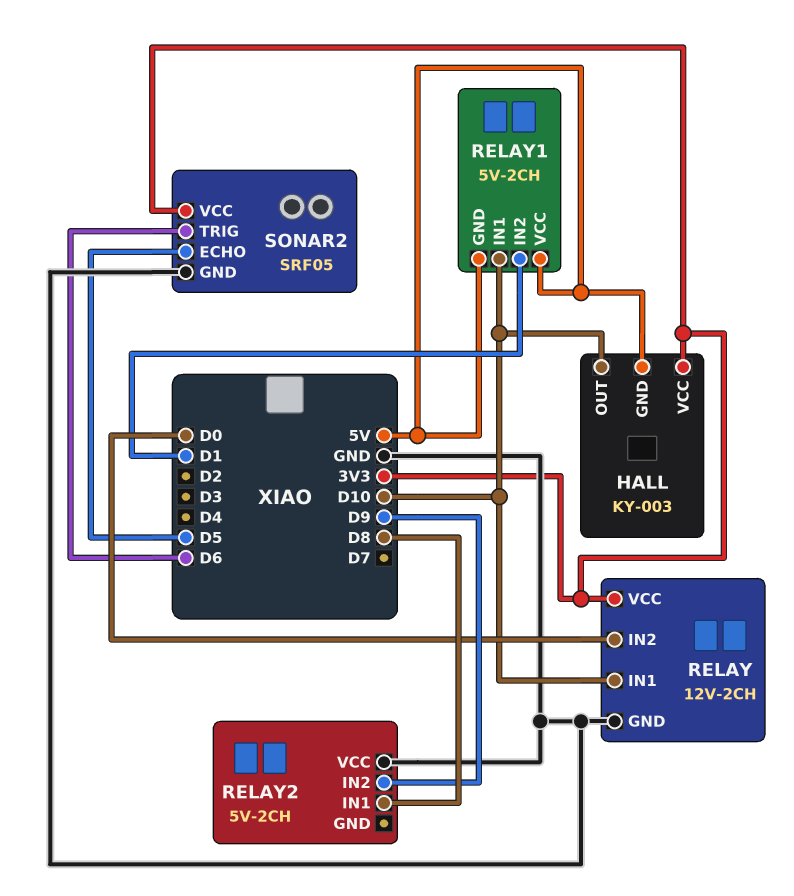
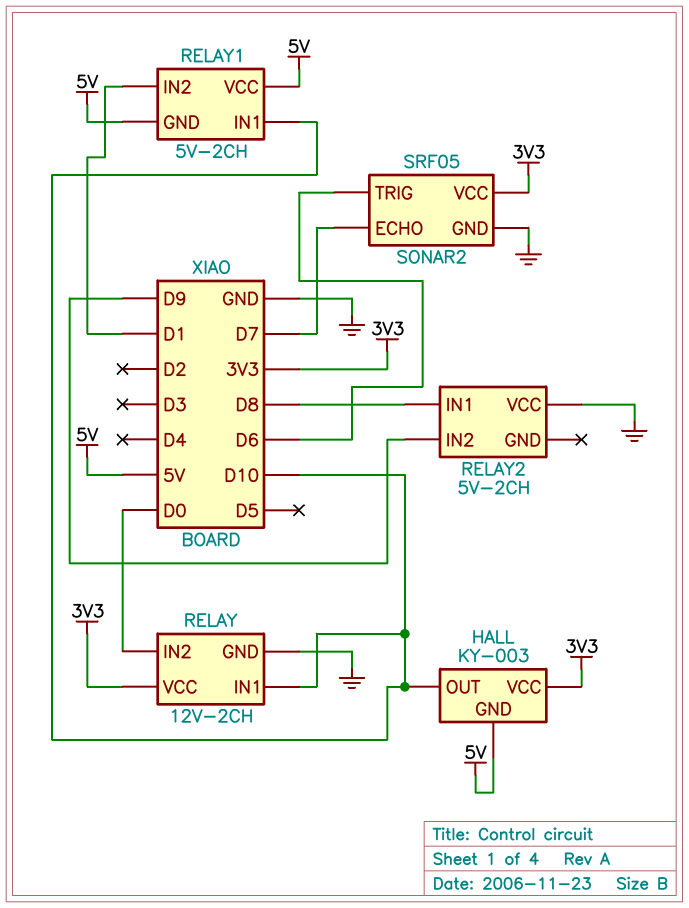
SONAR2 pin ECHO: D5 -> D7

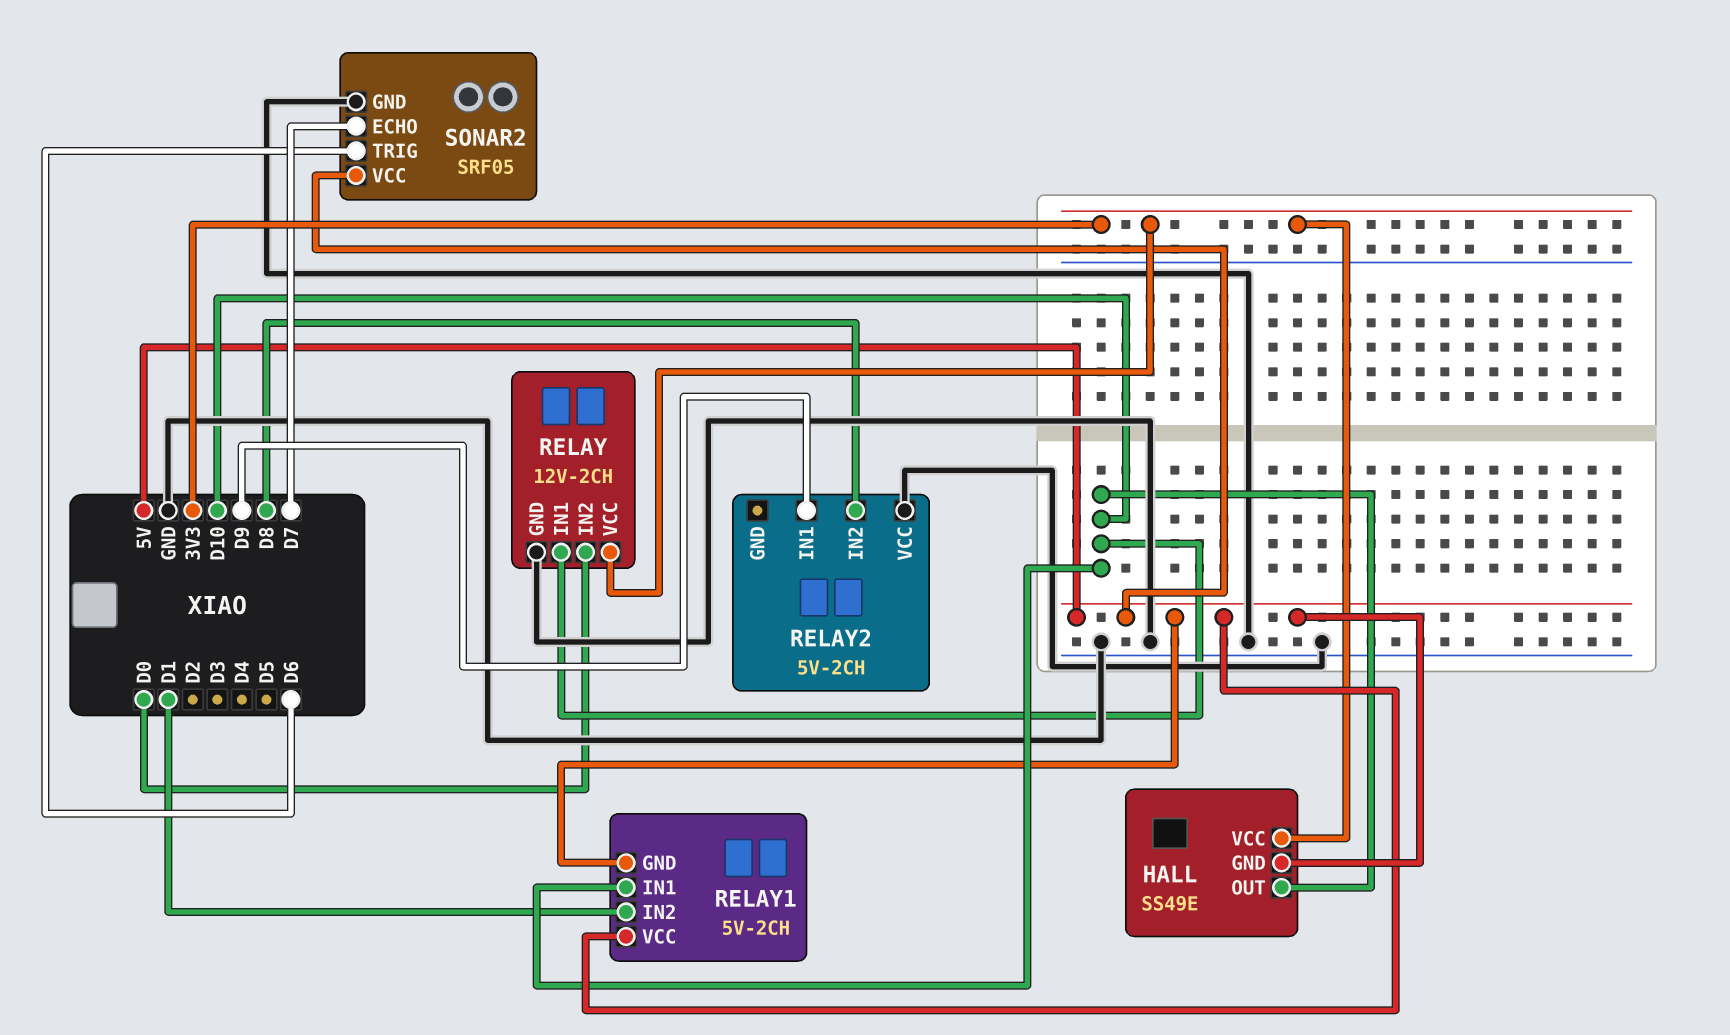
HALL: KY-003 -> SS49E
RELAY2 pin IN1: D8 -> D9
RELAY2 pin IN2: D9 -> D8
SONAR2 pin VCC: 3V3 -> 5V

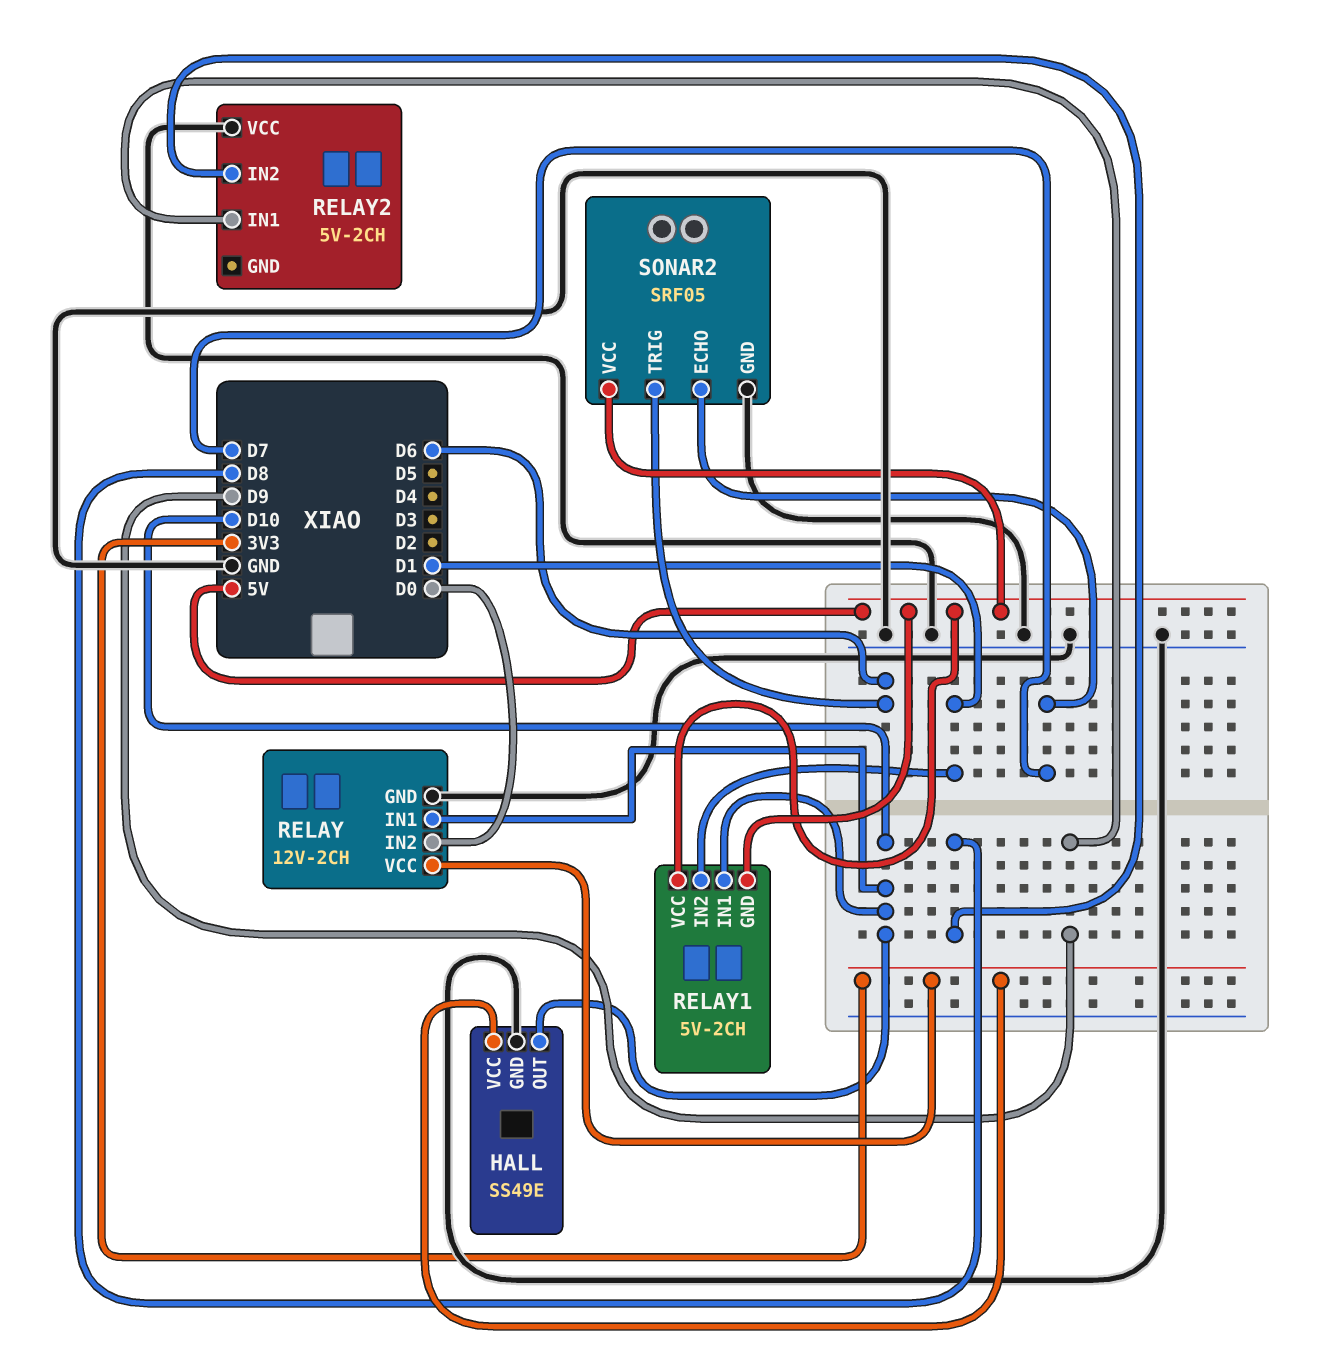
HALL pin GND: 5V -> GND

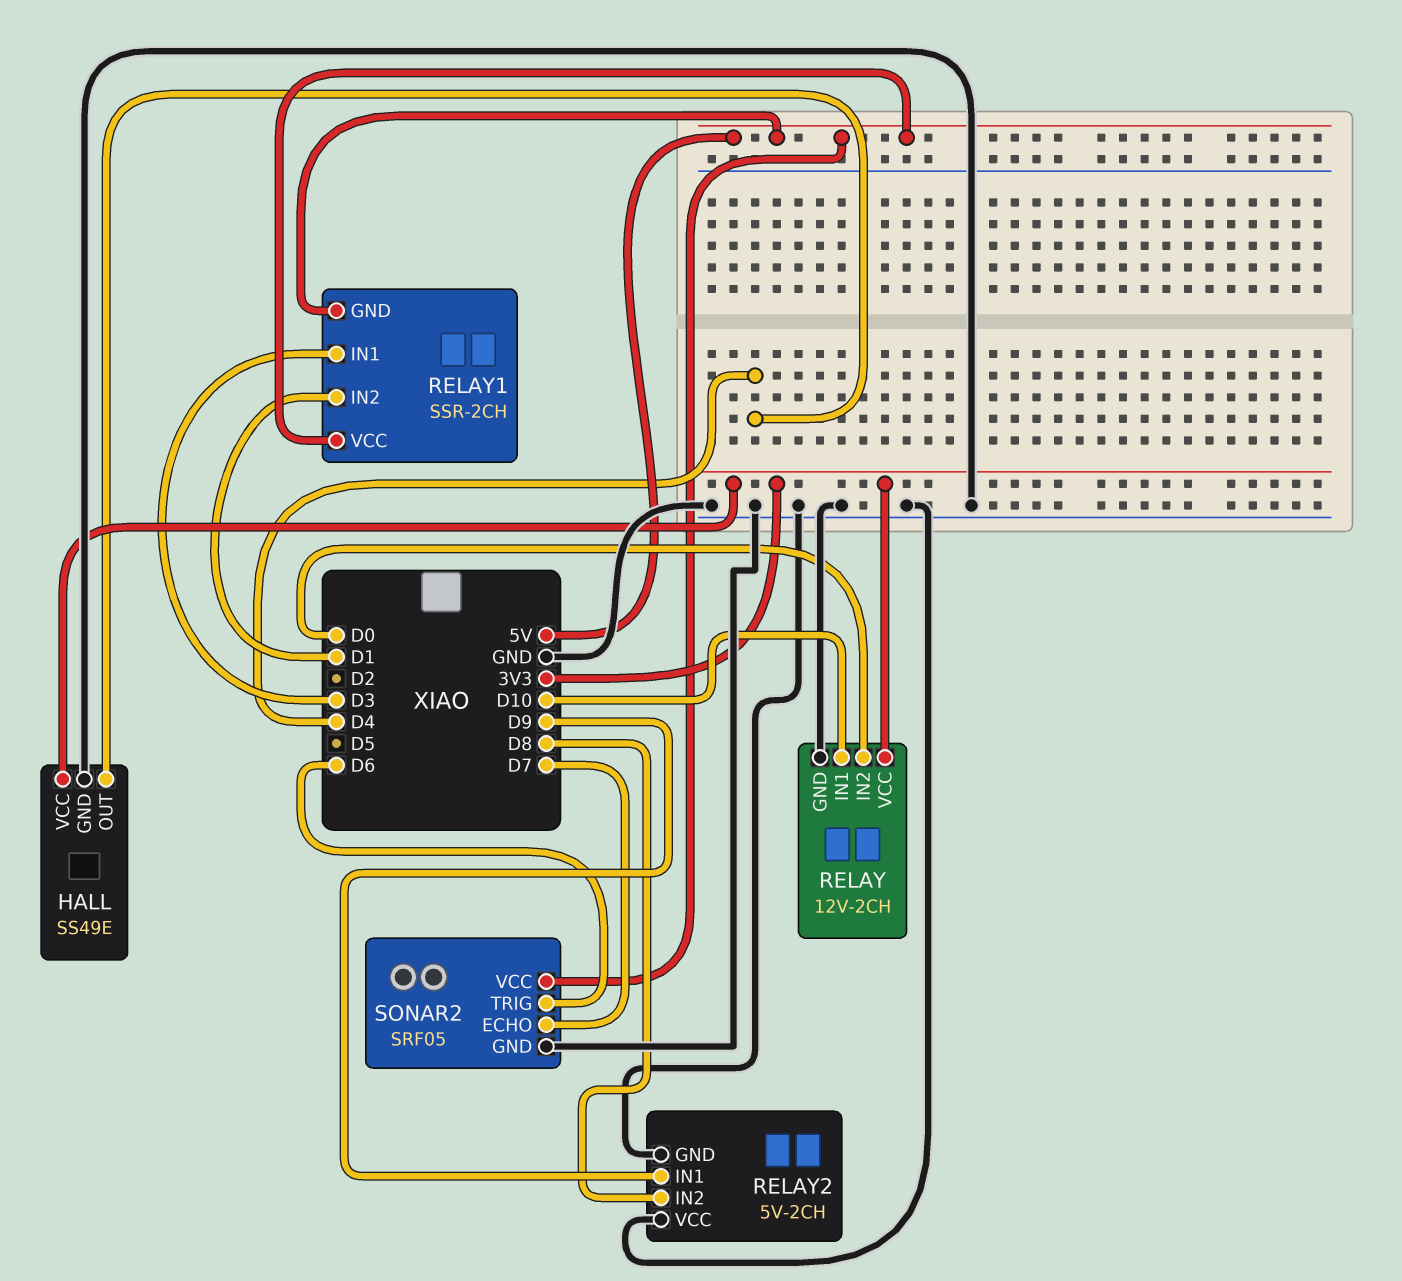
HALL pin OUT: D10 -> D4
RELAY1: 5V-2CH -> SSR-2CH
RELAY1 pin IN1: D10 -> D3
RELAY2 pin GND: none -> GND

